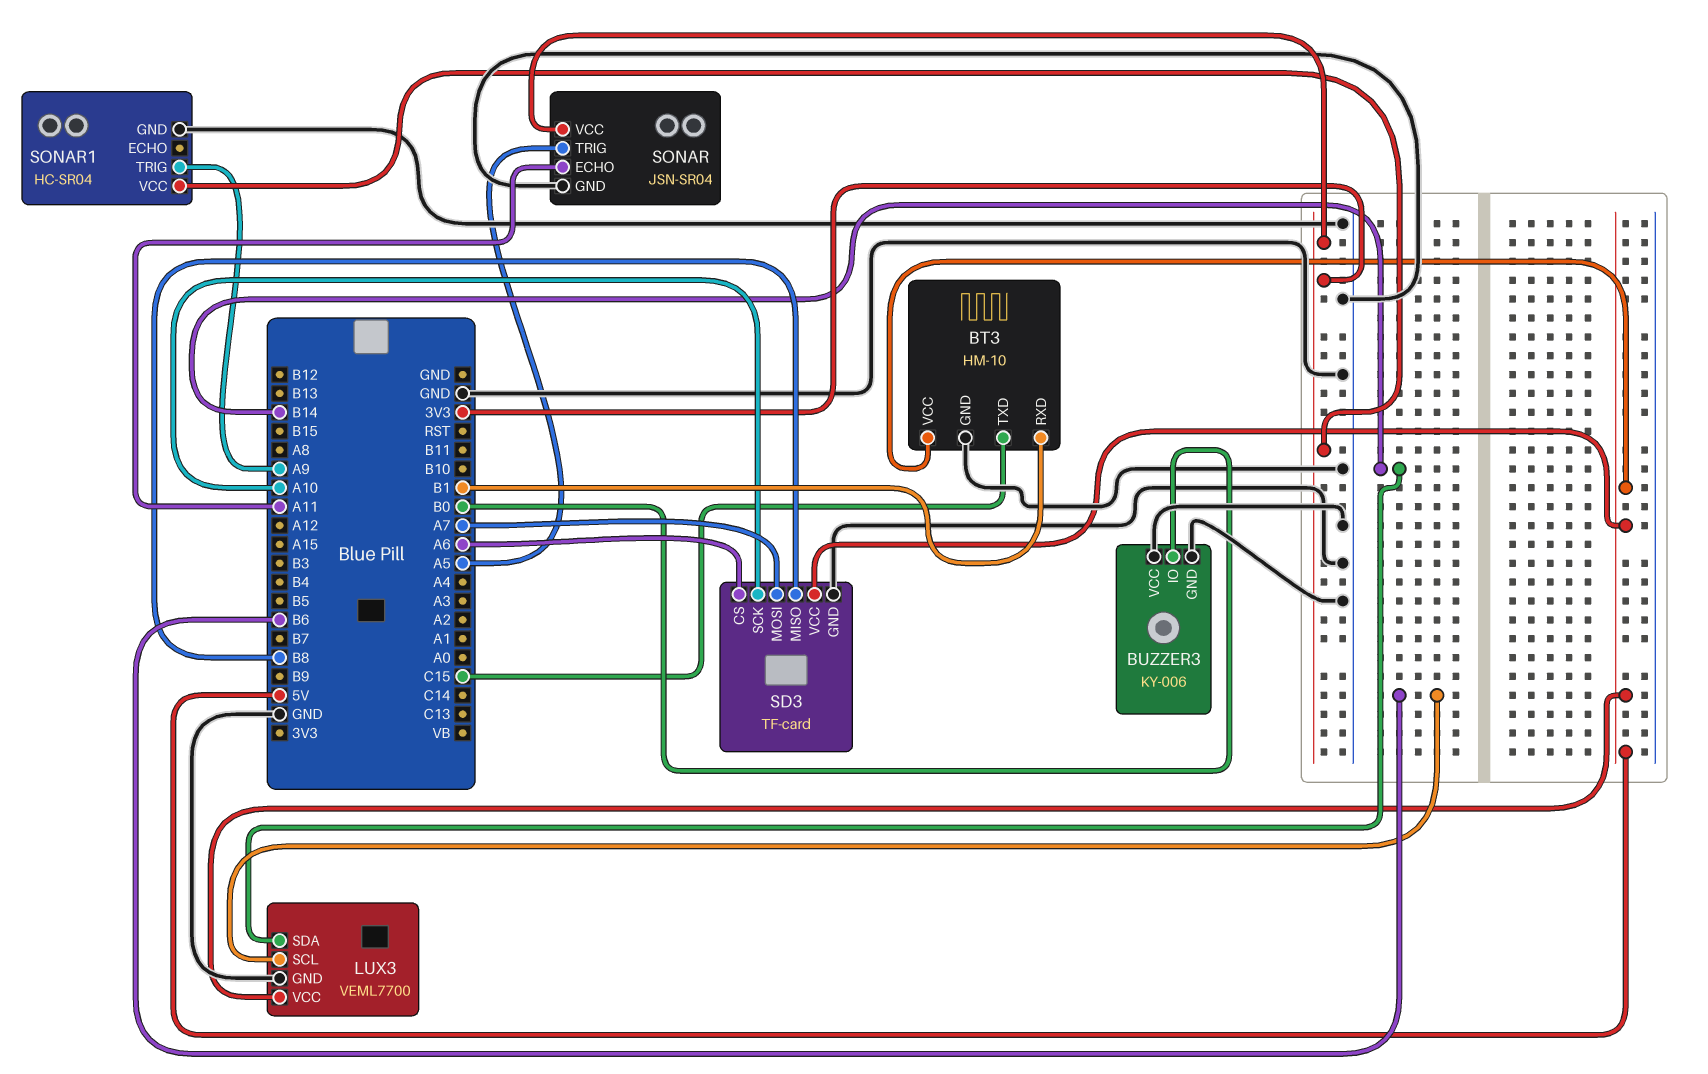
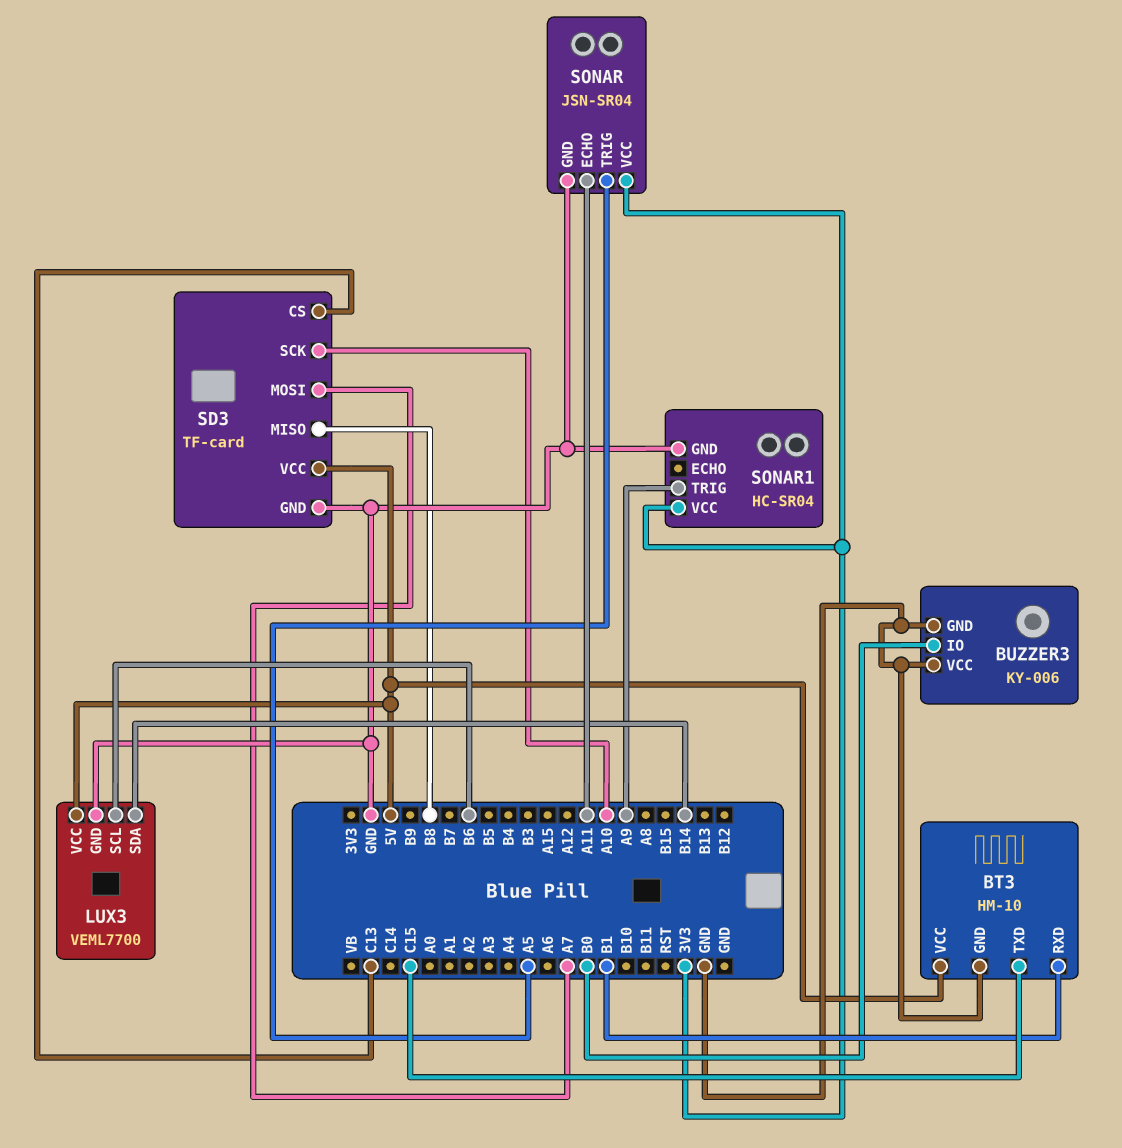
SD3 pin CS: A6 -> C13

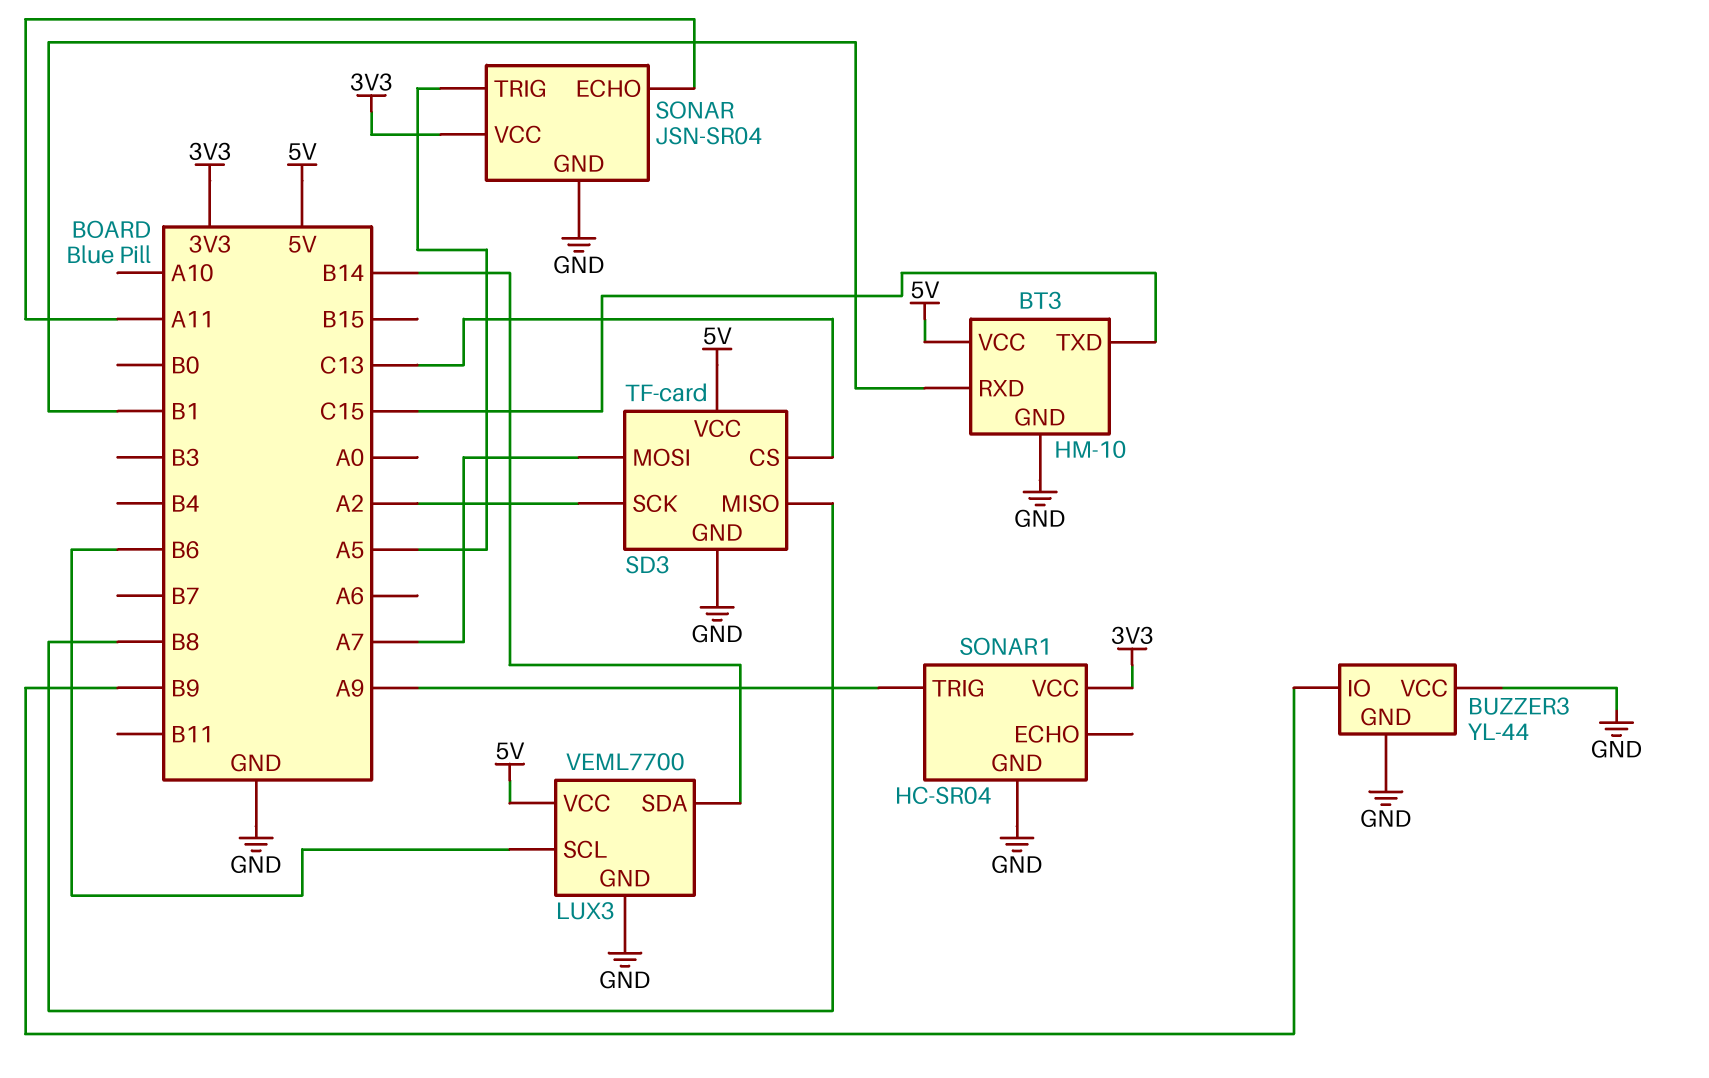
BUZZER3: KY-006 -> YL-44
BUZZER3 pin IO: B0 -> B9
SD3 pin SCK: A10 -> A2

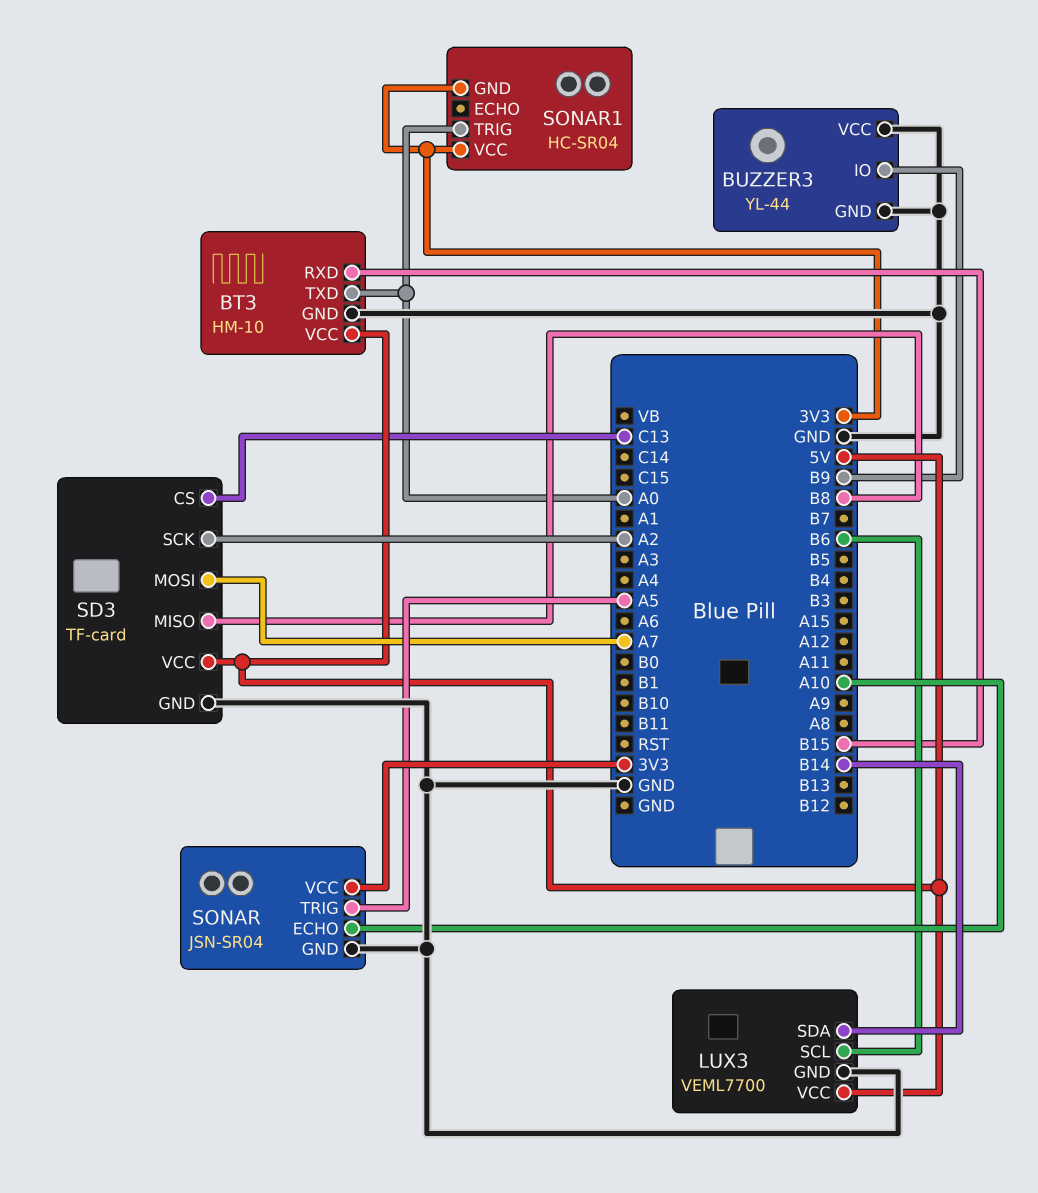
BT3 pin RXD: B1 -> B15
BT3 pin TXD: C15 -> A0
SONAR pin ECHO: A11 -> A10
SONAR1 pin GND: GND -> 3V3
SONAR1 pin TRIG: A9 -> A0

